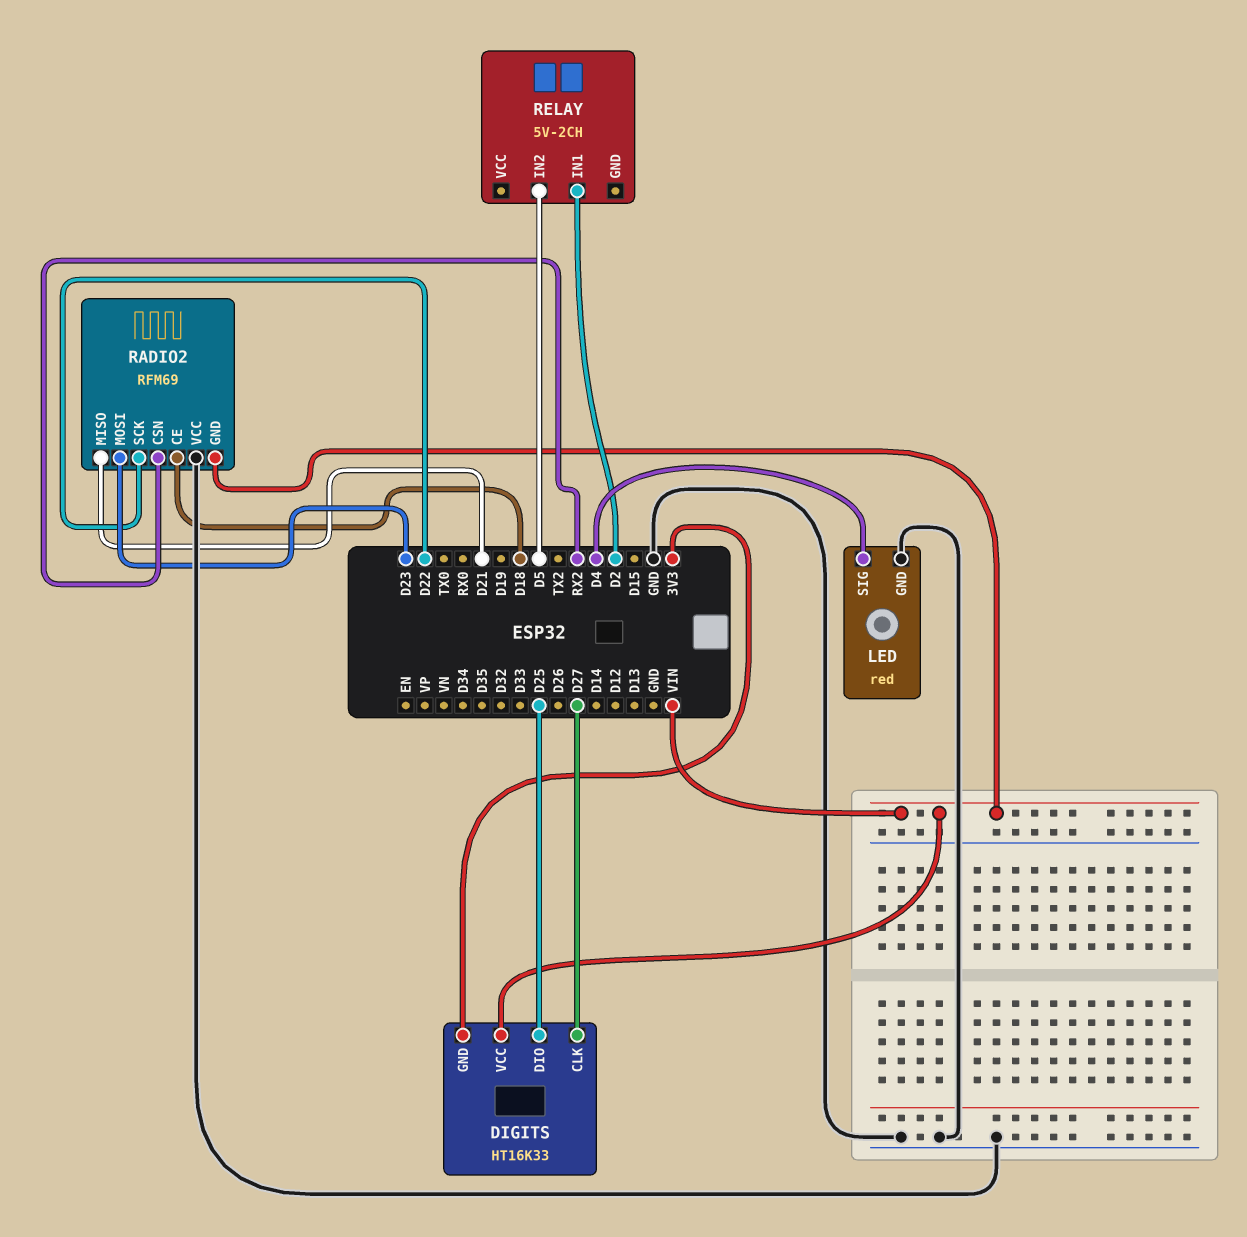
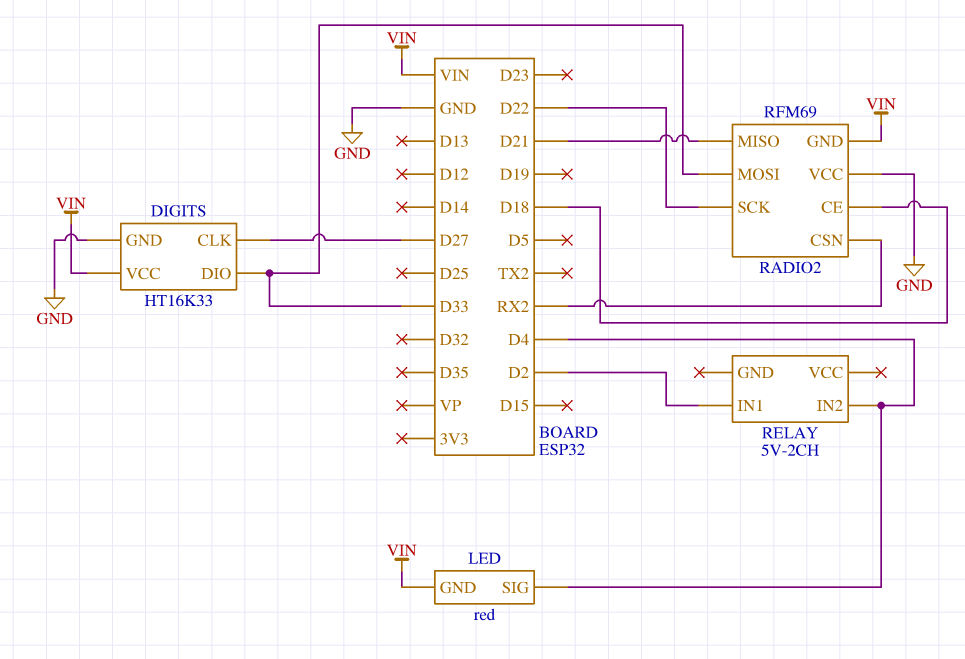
DIGITS pin DIO: D25 -> D33
DIGITS pin GND: 3V3 -> GND
LED pin GND: GND -> VIN
RADIO2 pin MOSI: D23 -> D33
RELAY pin IN2: D5 -> D4

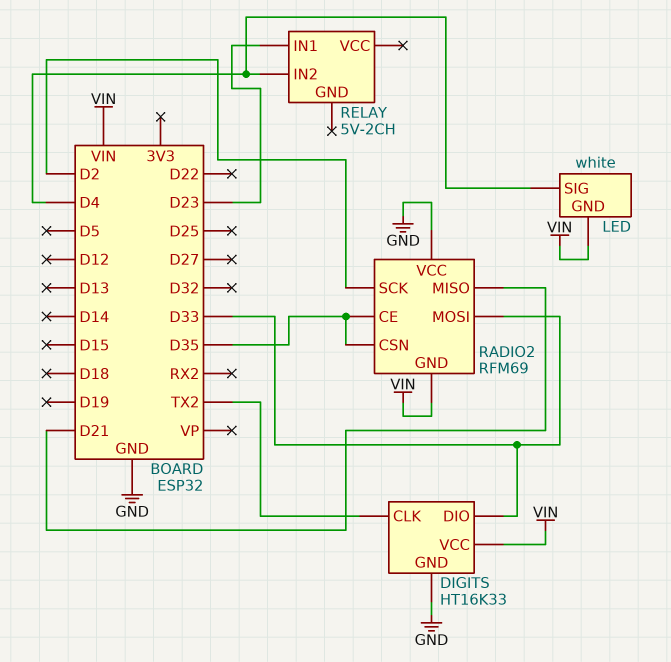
DIGITS pin CLK: D27 -> TX2
LED: red -> white
RADIO2 pin CE: D18 -> D35
RADIO2 pin CSN: RX2 -> D35
RADIO2 pin SCK: D22 -> D2
RELAY pin IN1: D2 -> D23

